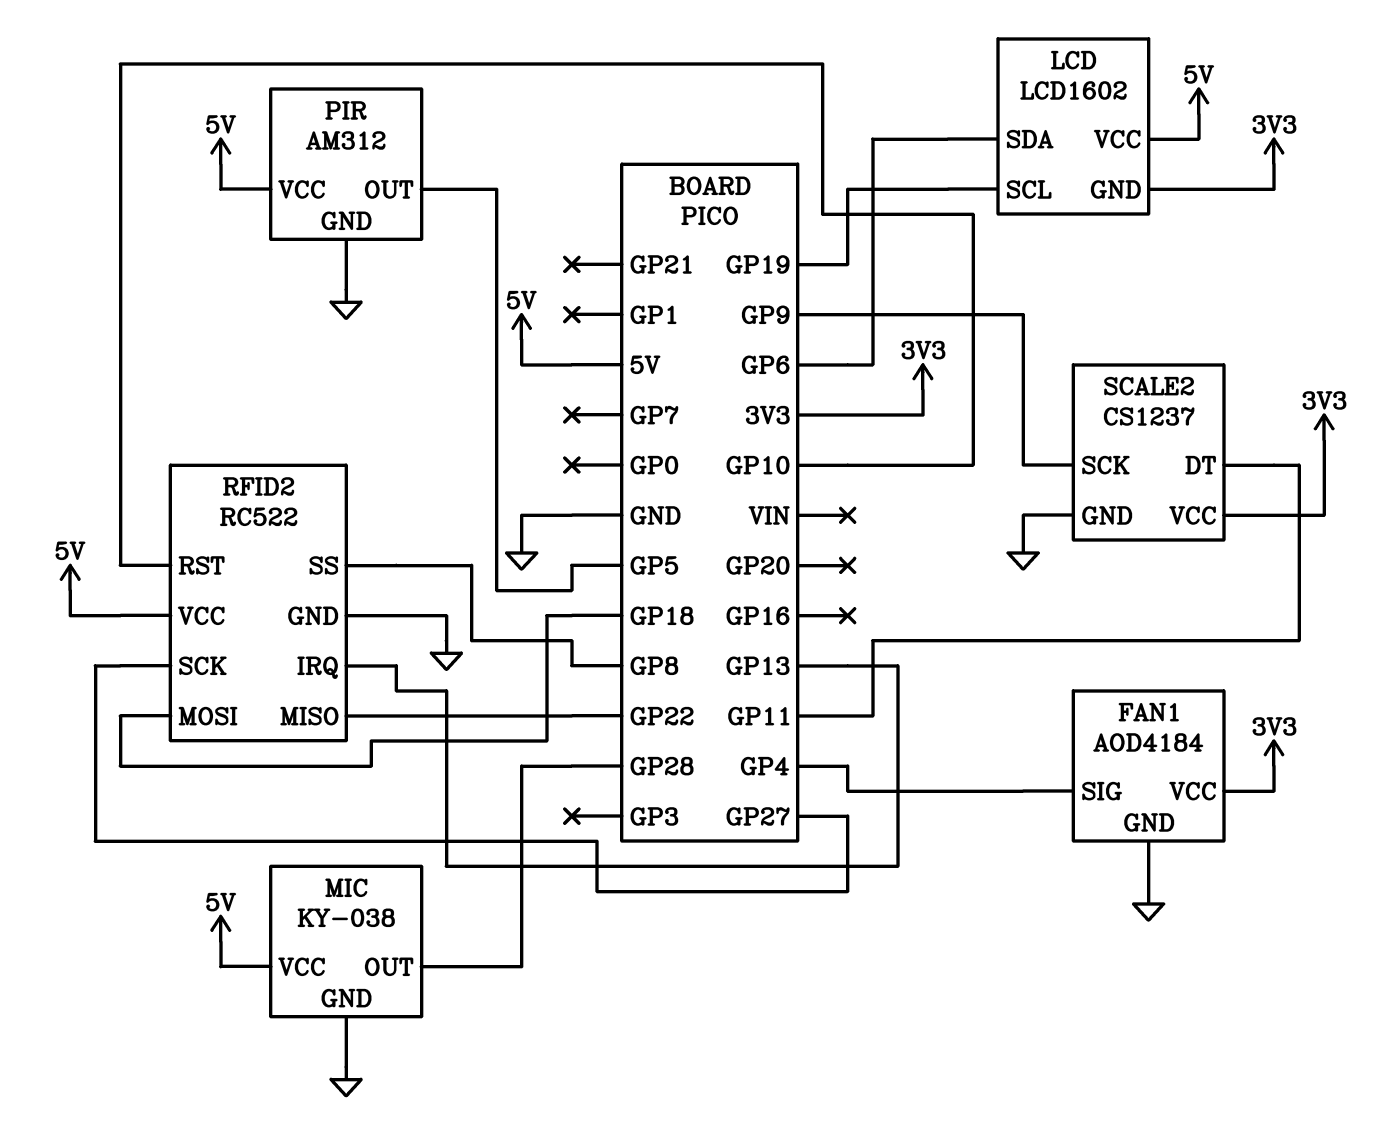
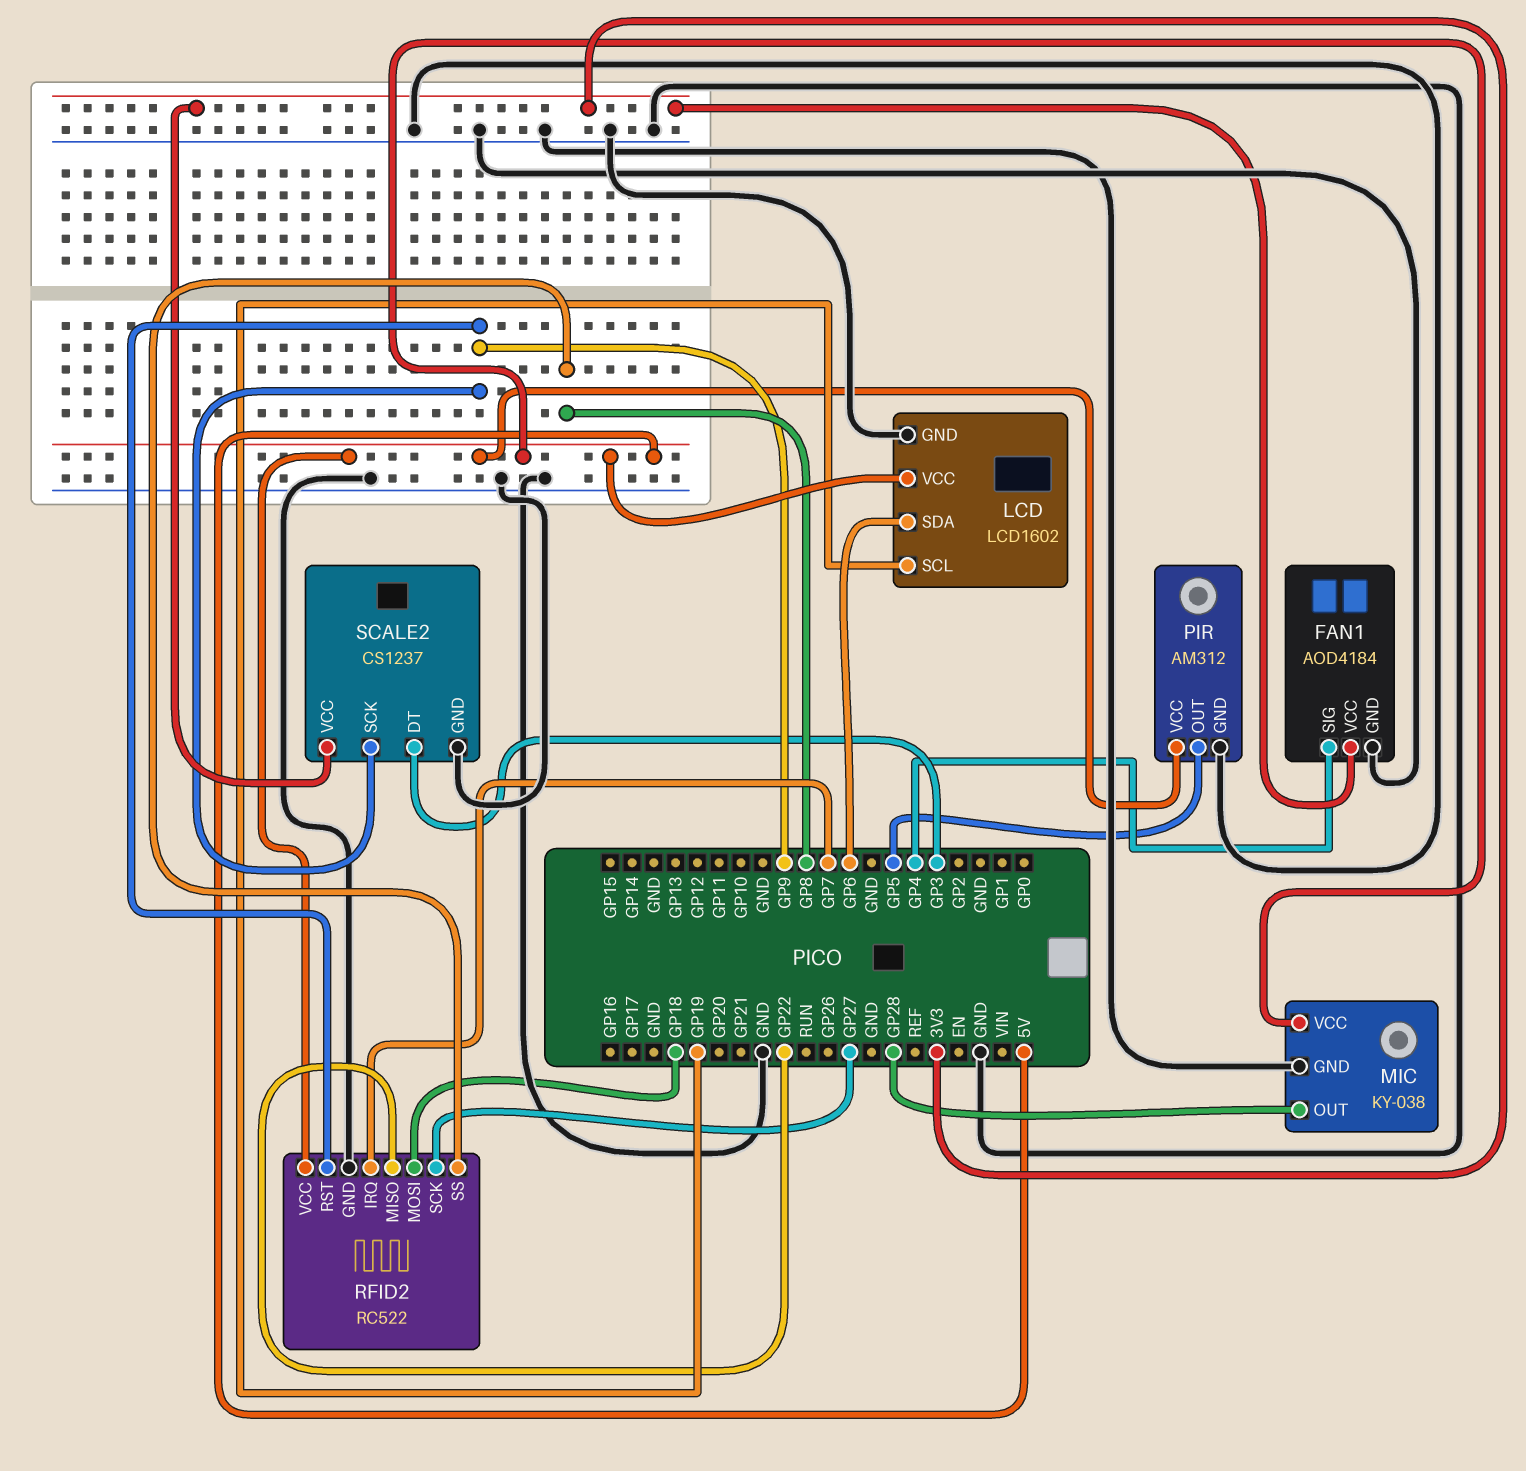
LCD pin GND: 3V3 -> GND
RFID2 pin IRQ: GP13 -> GP7
RFID2 pin RST: GP10 -> GP9
SCALE2 pin DT: GP11 -> GP3

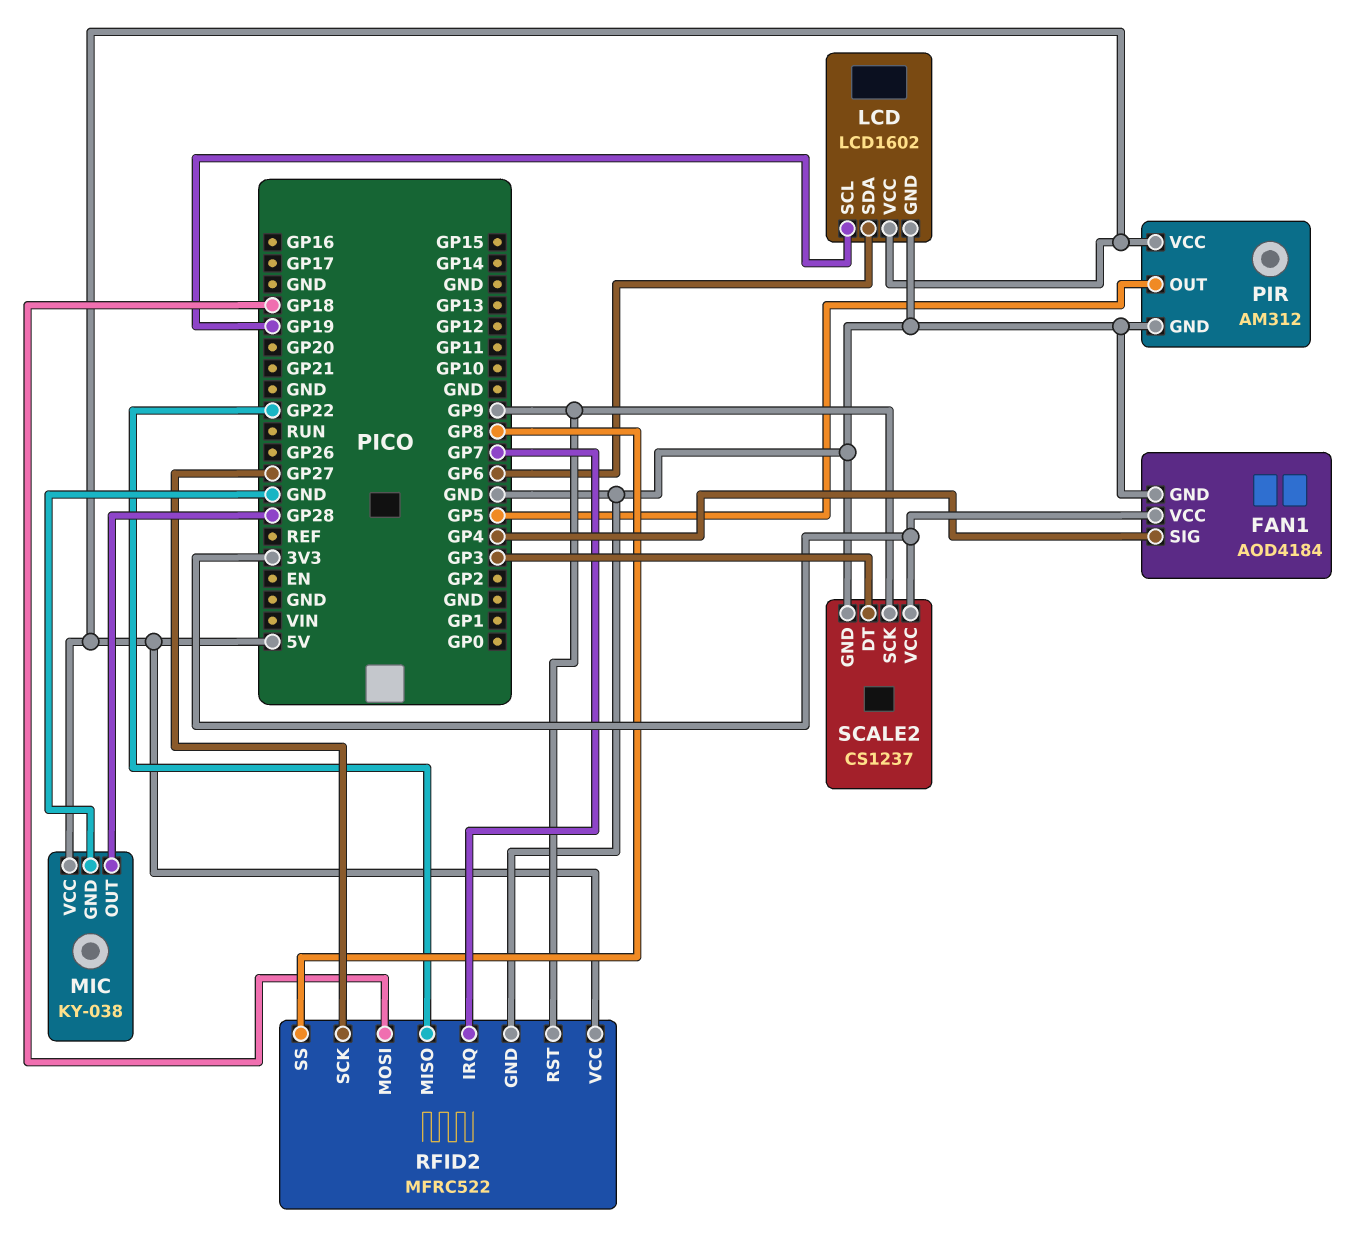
RFID2: RC522 -> MFRC522

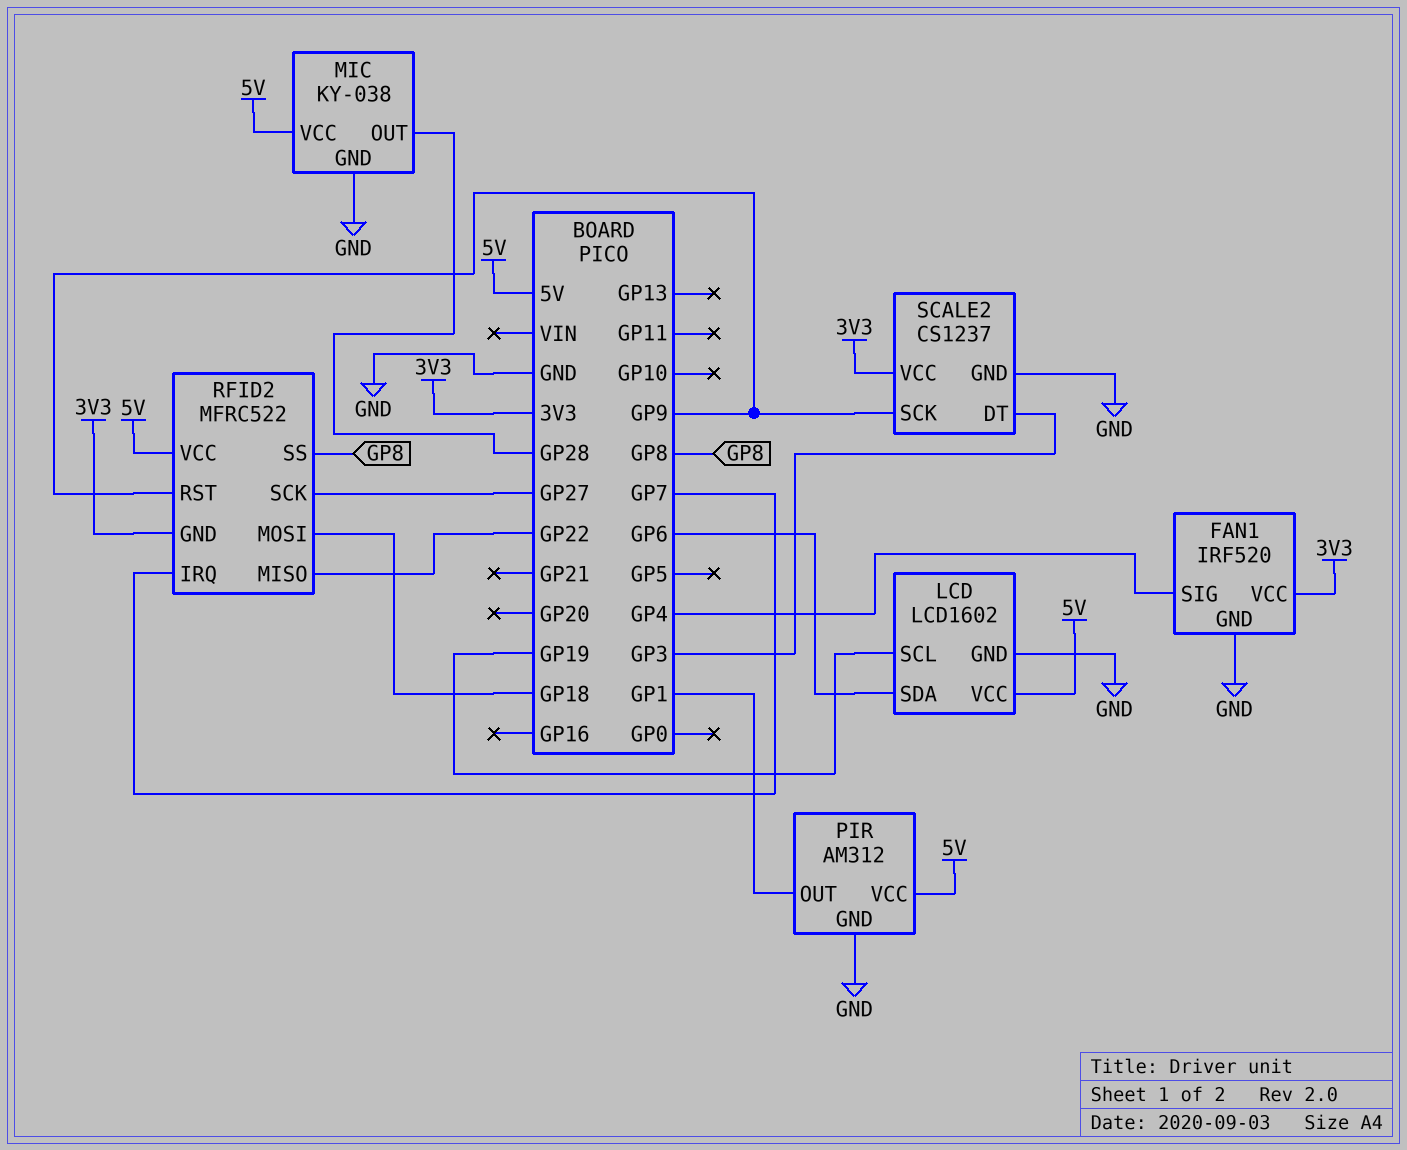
FAN1: AOD4184 -> IRF520
PIR pin OUT: GP5 -> GP1
RFID2 pin GND: GND -> 3V3

